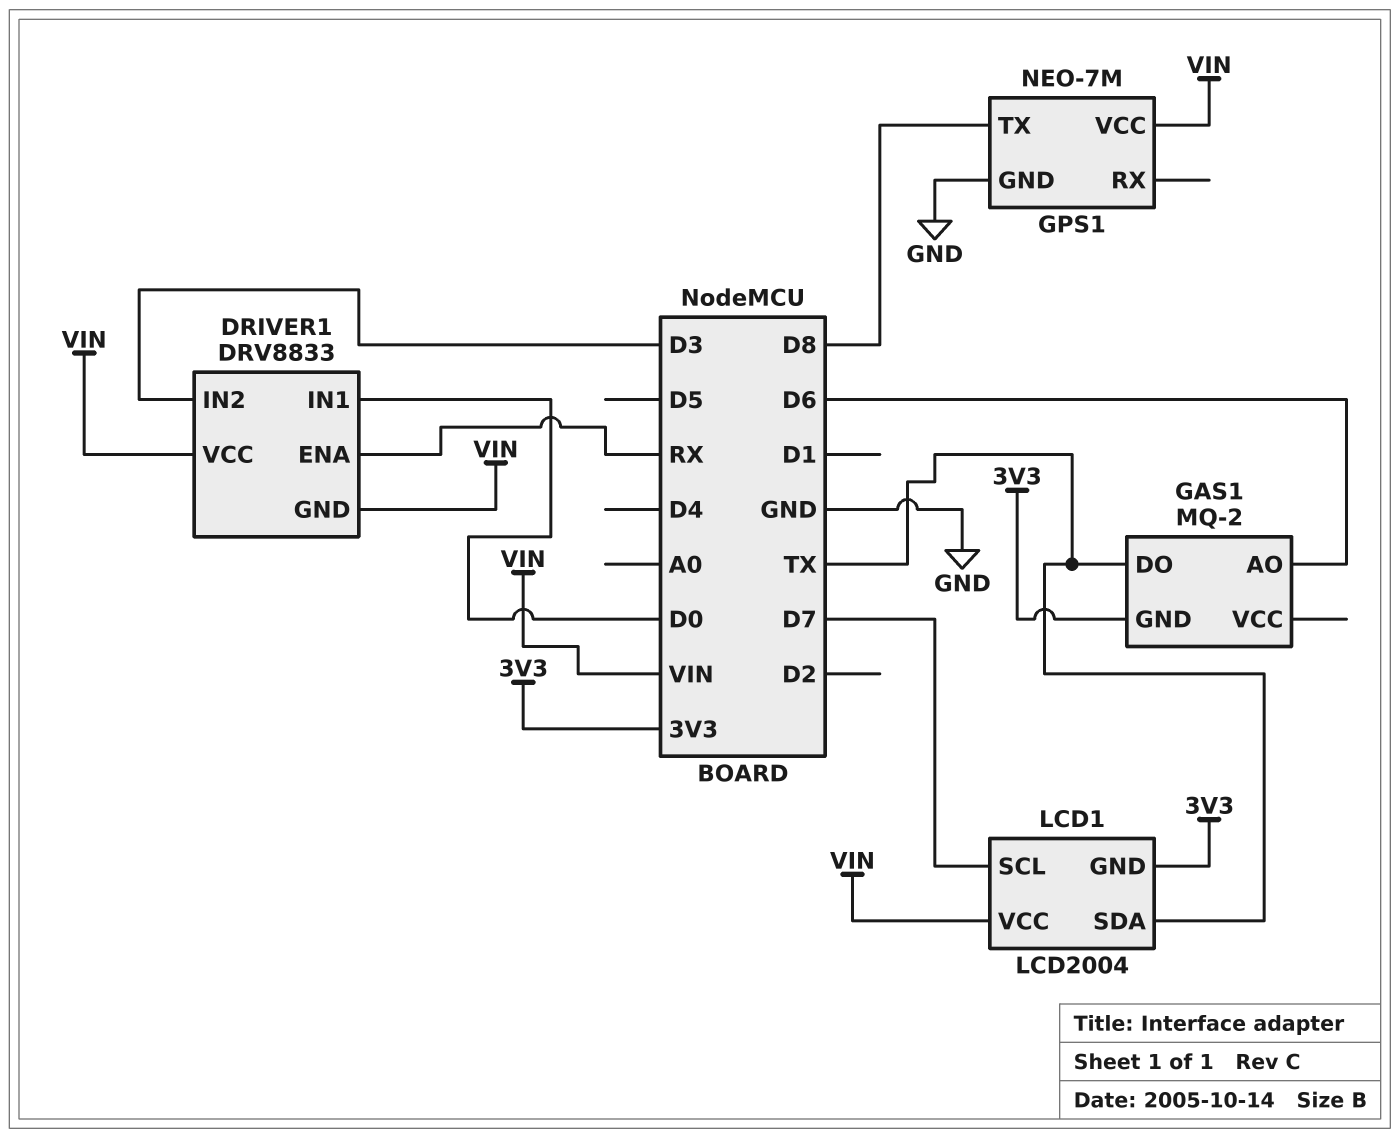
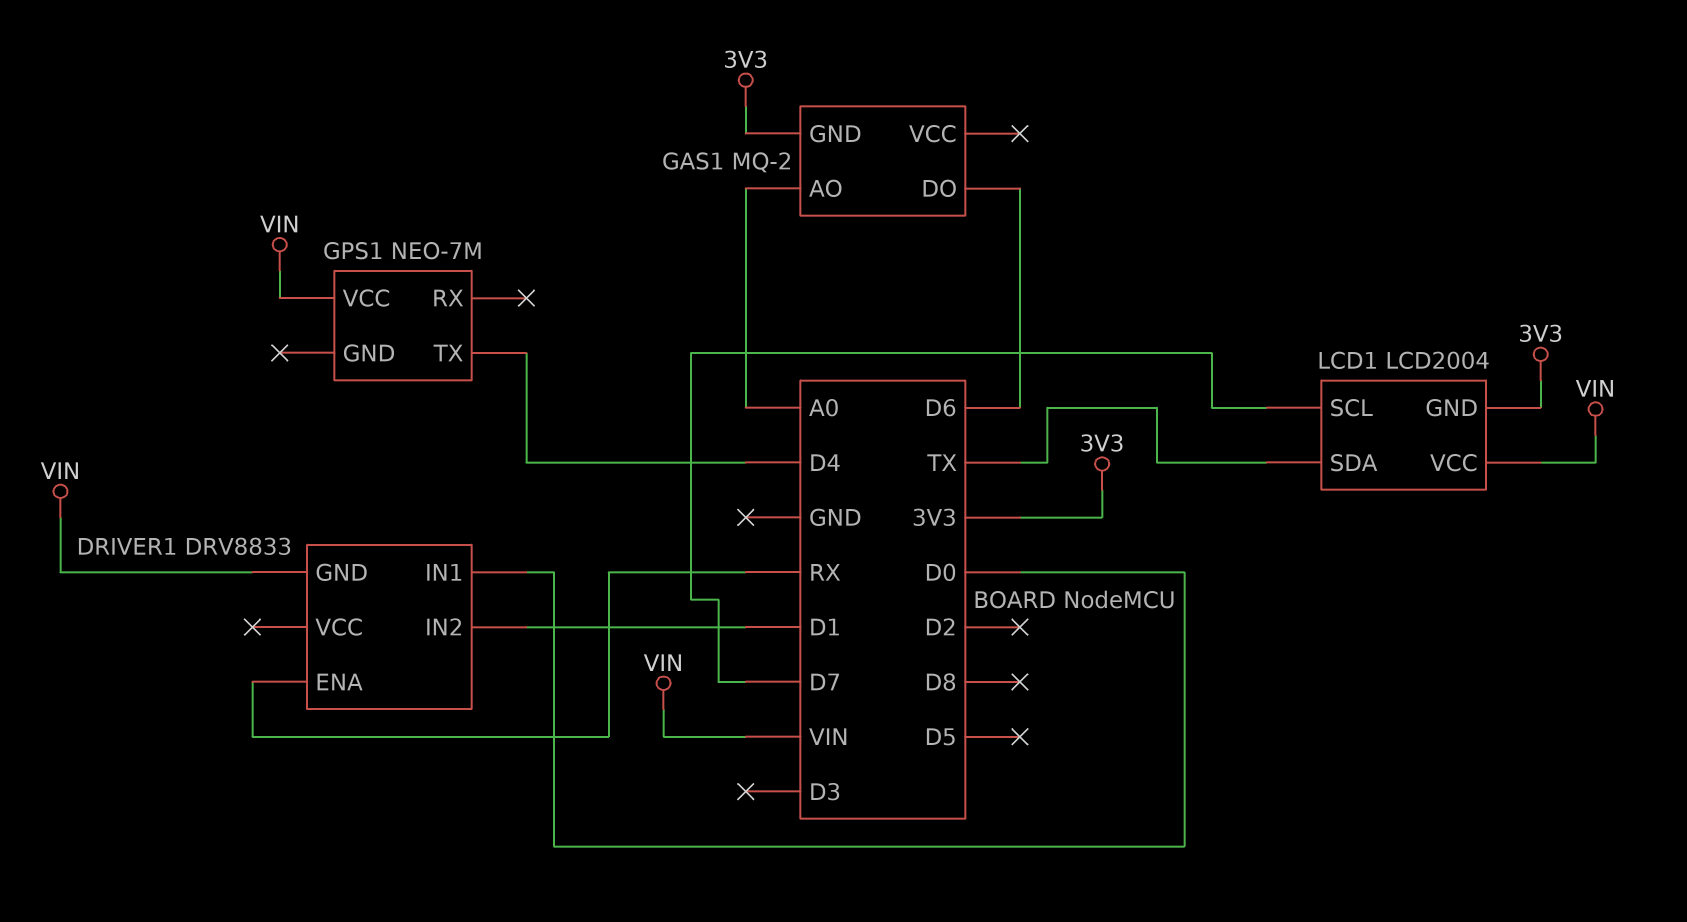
DRIVER1 pin IN2: D3 -> D1
DRIVER1 pin VCC: VIN -> none
GAS1 pin AO: D6 -> A0
GAS1 pin DO: TX -> D6
GPS1 pin GND: GND -> none
GPS1 pin TX: D8 -> D4

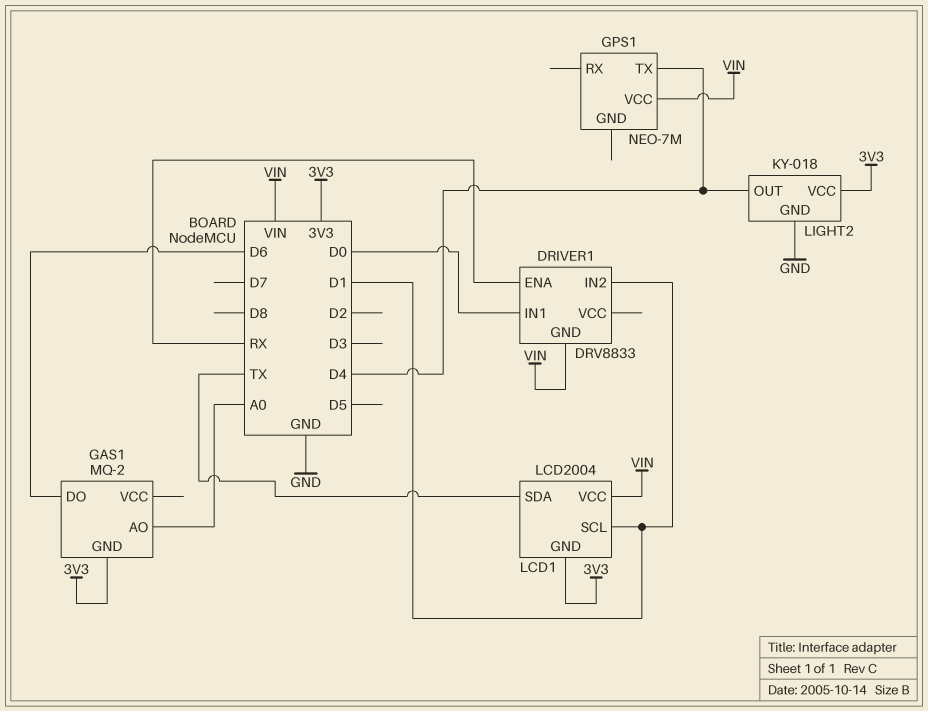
LCD1 pin SCL: D7 -> D1
LIGHT2: none -> KY-018
LIGHT2 pin GND: none -> GND
LIGHT2 pin OUT: none -> D4
LIGHT2 pin VCC: none -> 3V3

